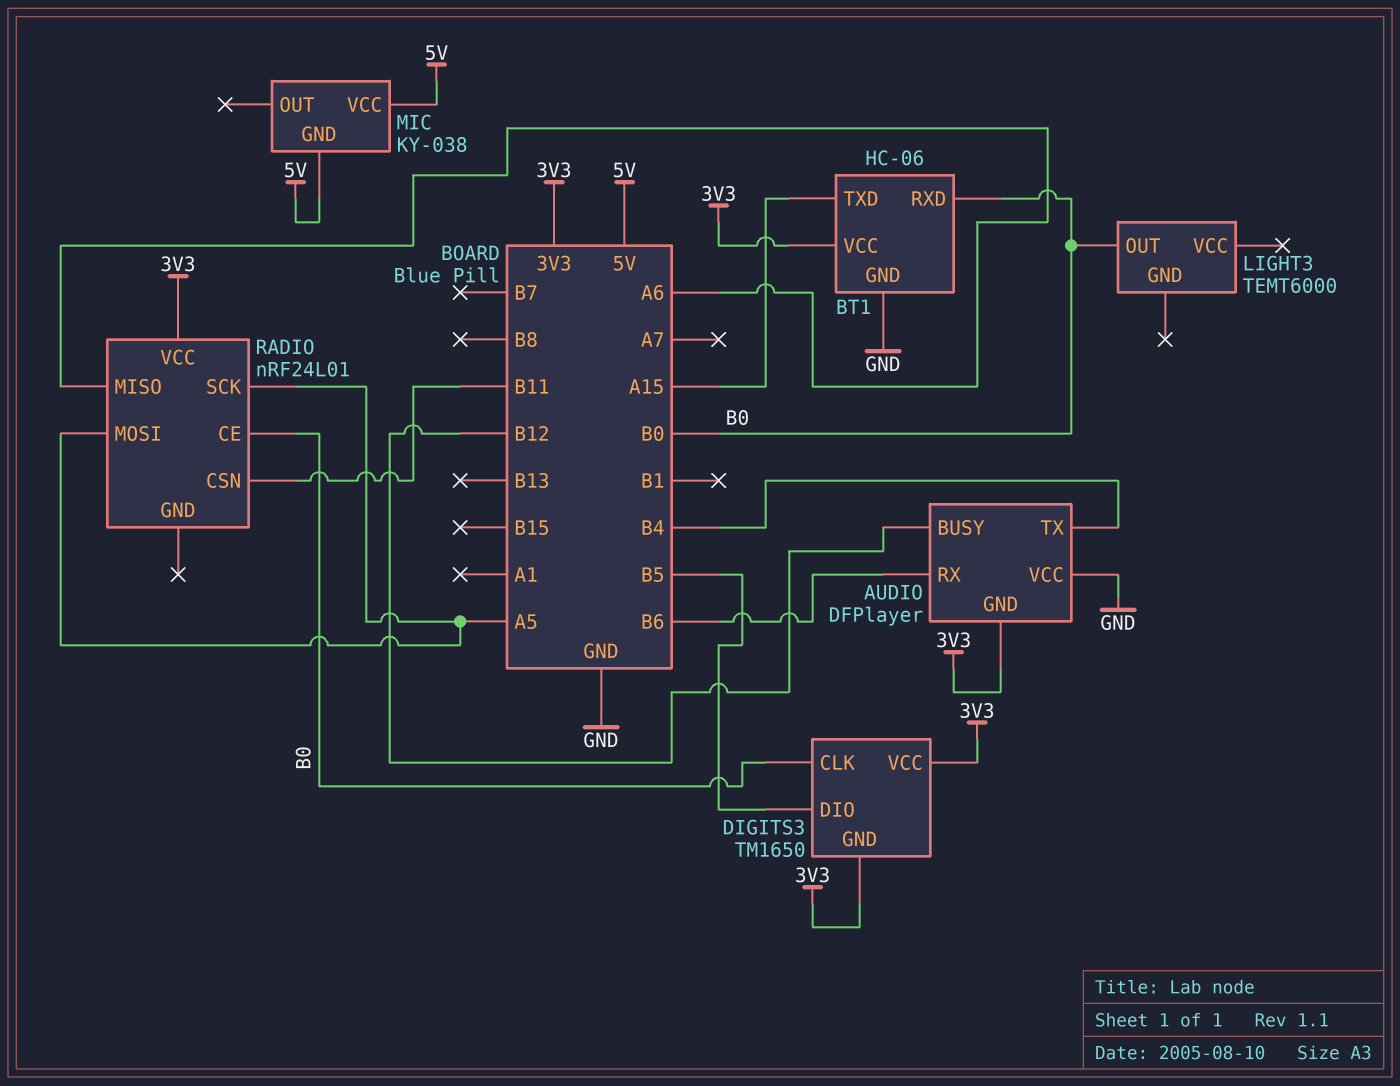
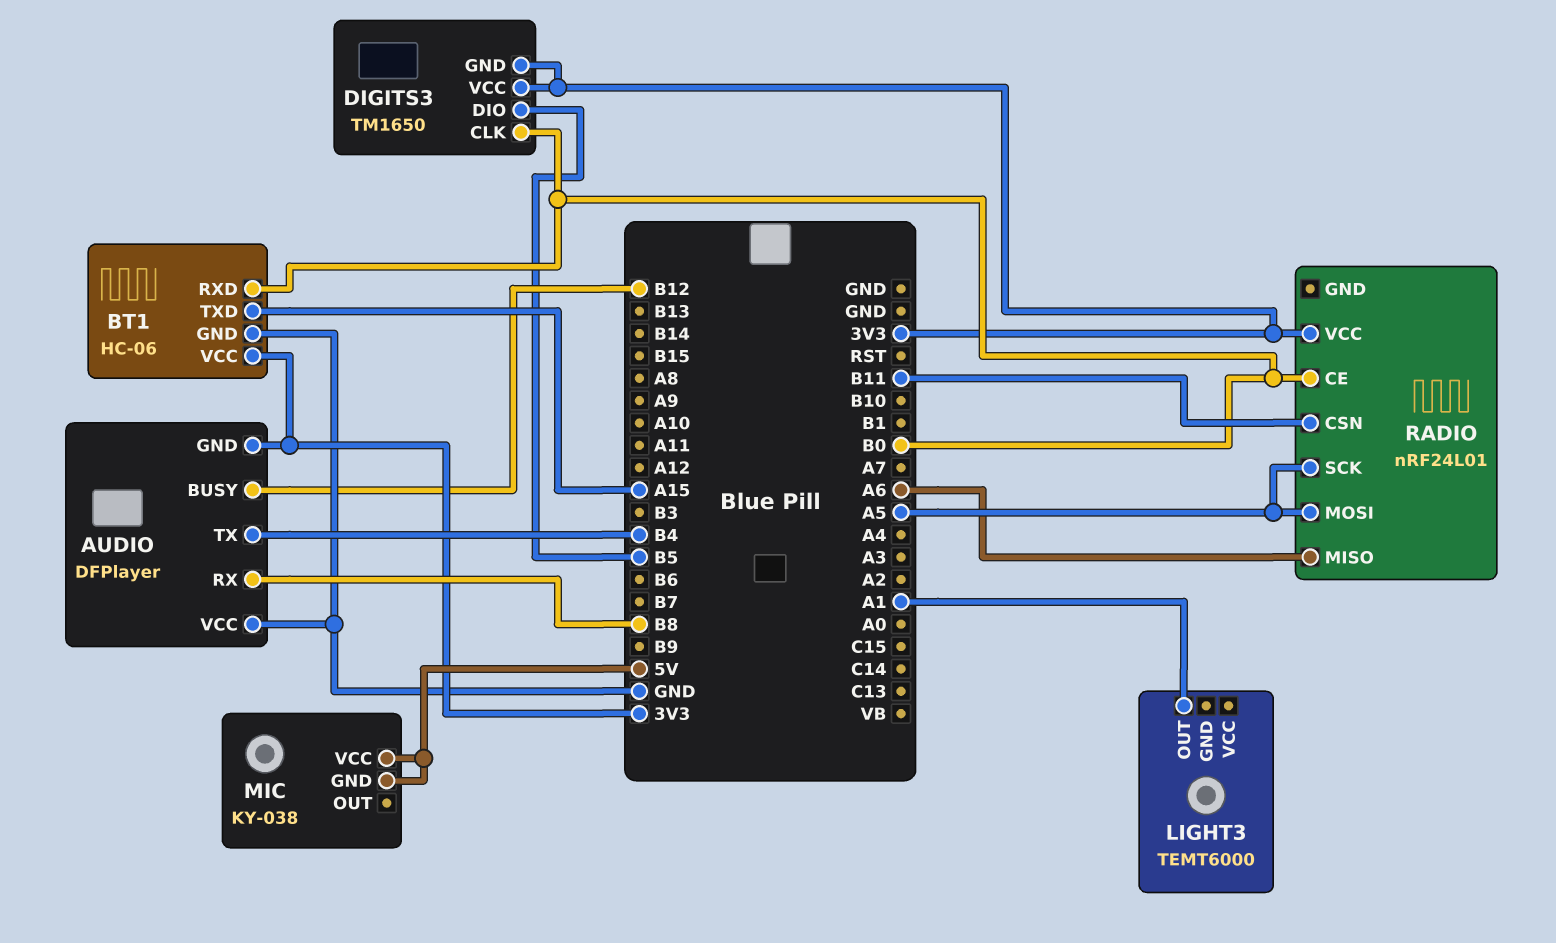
AUDIO pin RX: B6 -> B8
LIGHT3 pin OUT: B0 -> A1

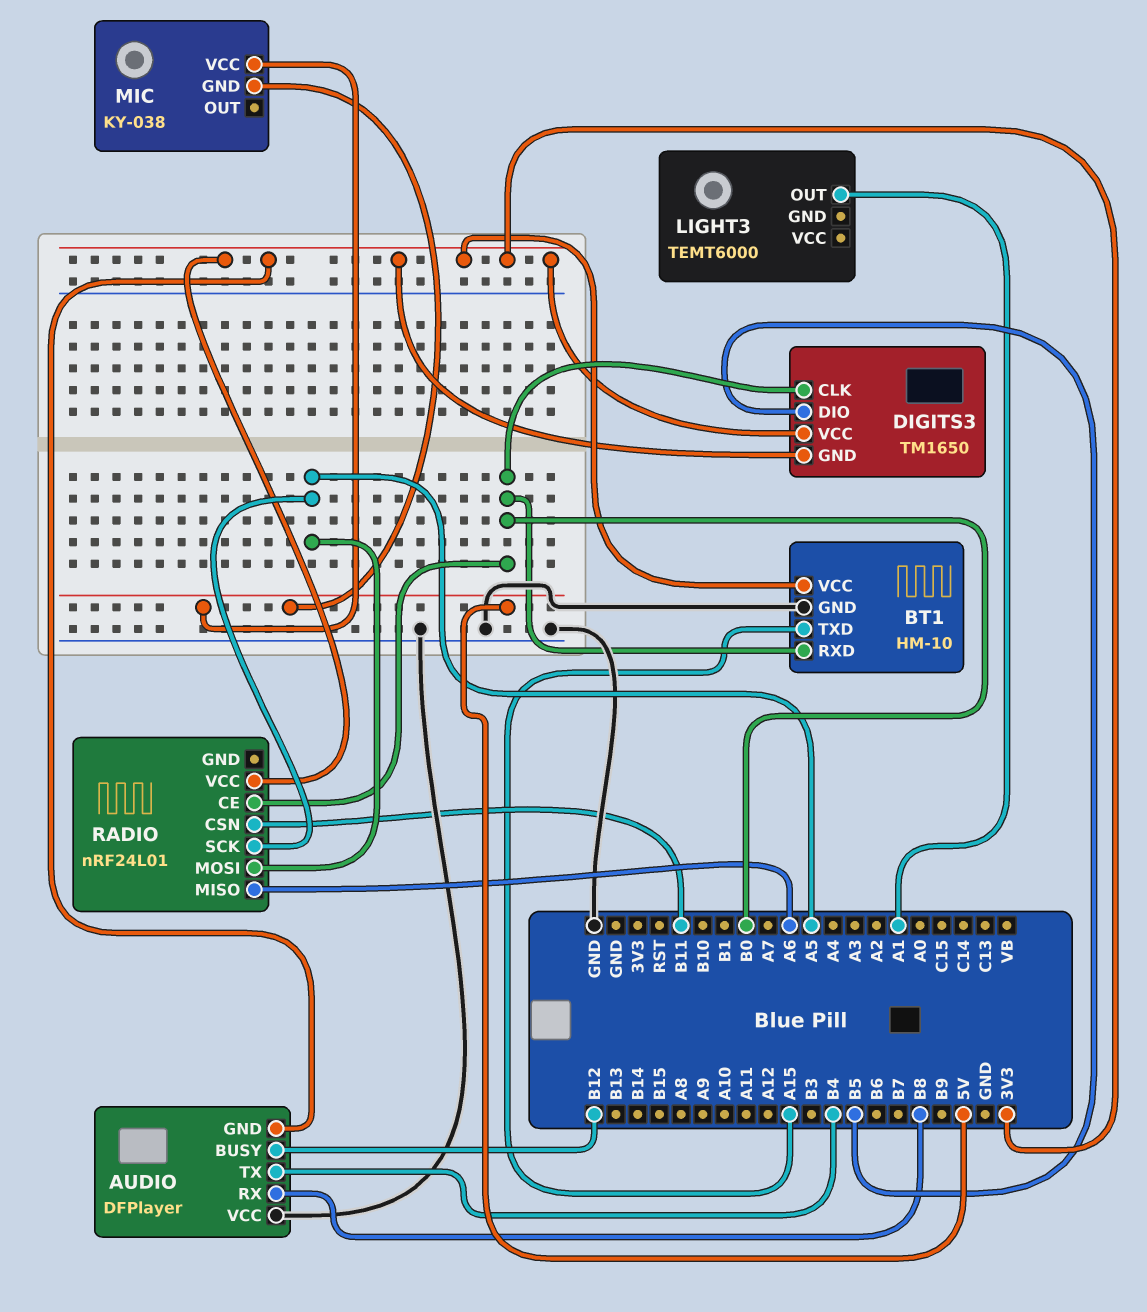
BT1: HC-06 -> HM-10

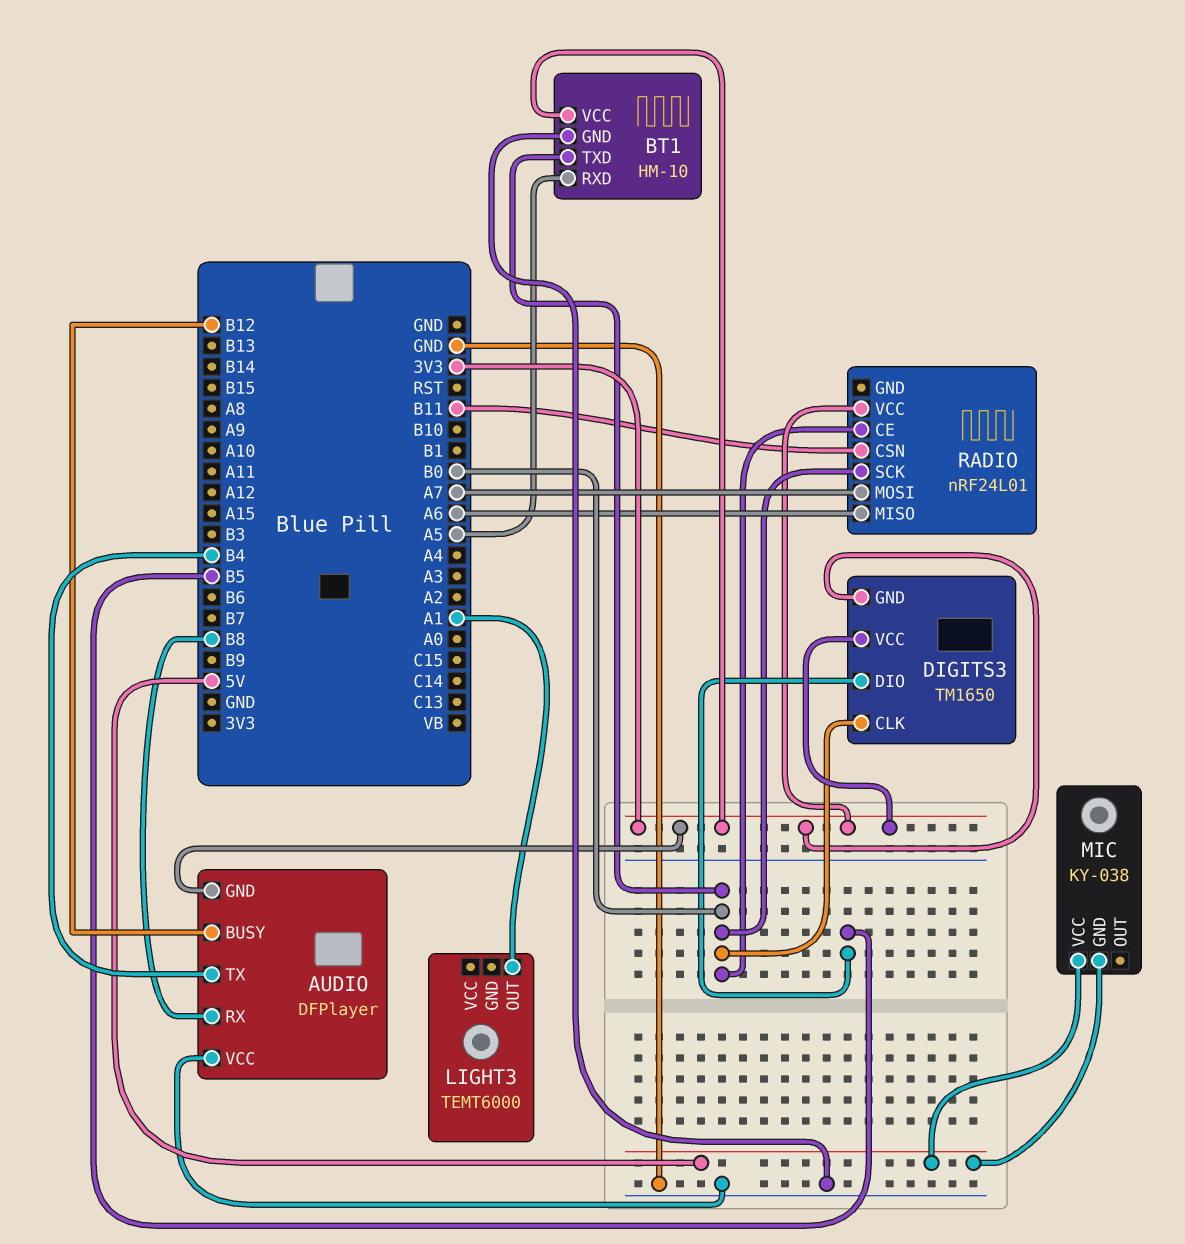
BT1 pin RXD: B0 -> A5
BT1 pin TXD: A15 -> B0
RADIO pin MOSI: A5 -> A7
RADIO pin SCK: A5 -> B0

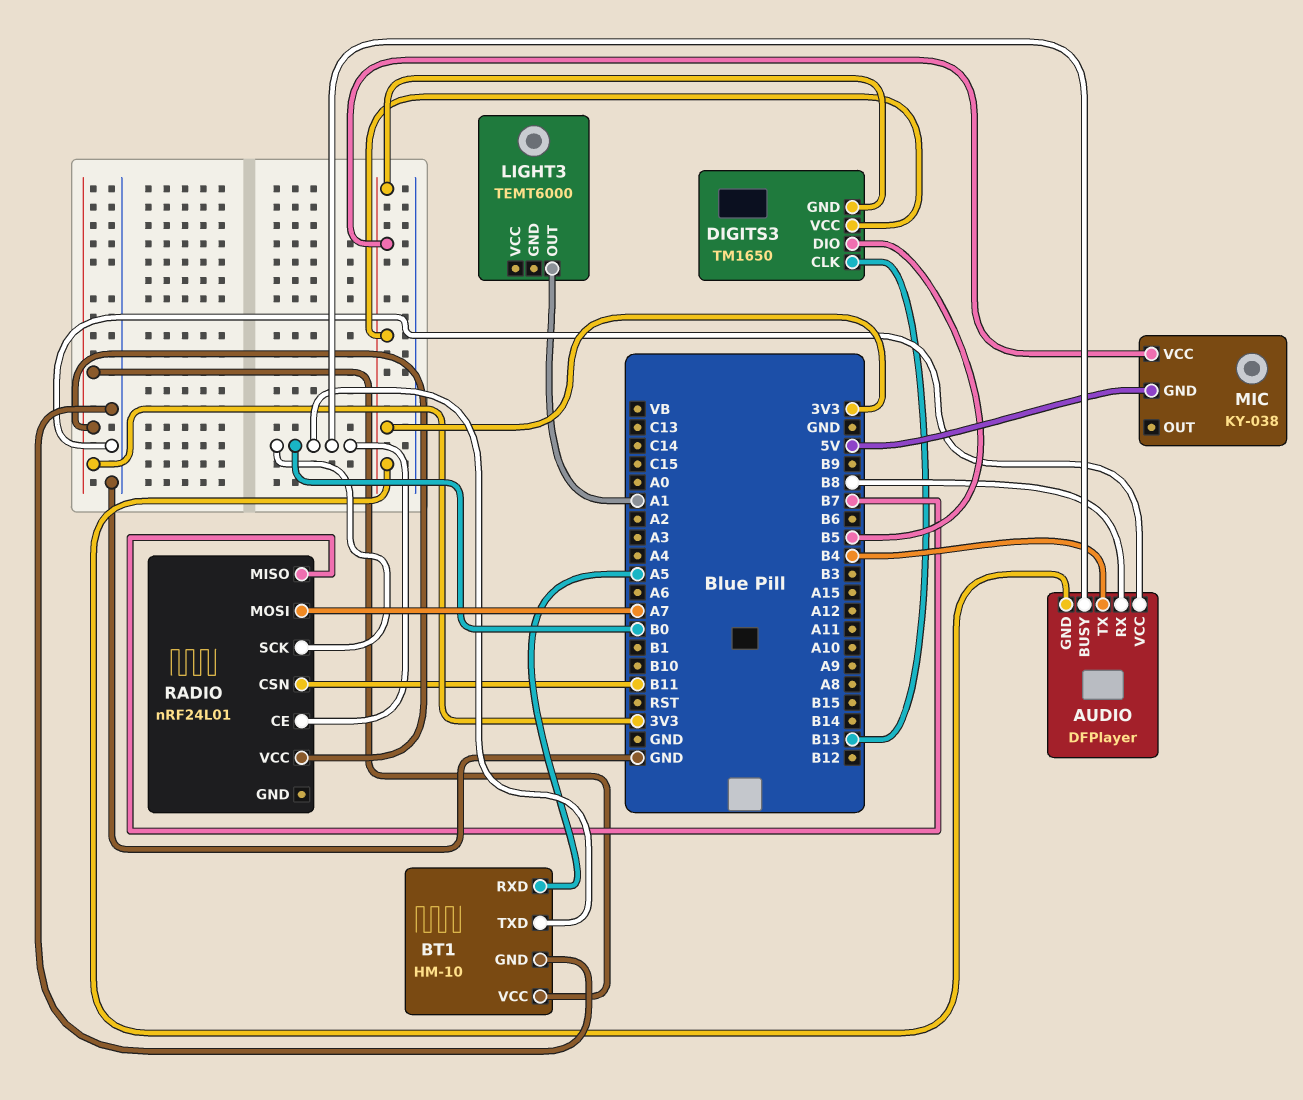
AUDIO pin BUSY: B12 -> B0
DIGITS3 pin CLK: B0 -> B13
MIC pin VCC: 5V -> 3V3
RADIO pin MISO: A6 -> B7

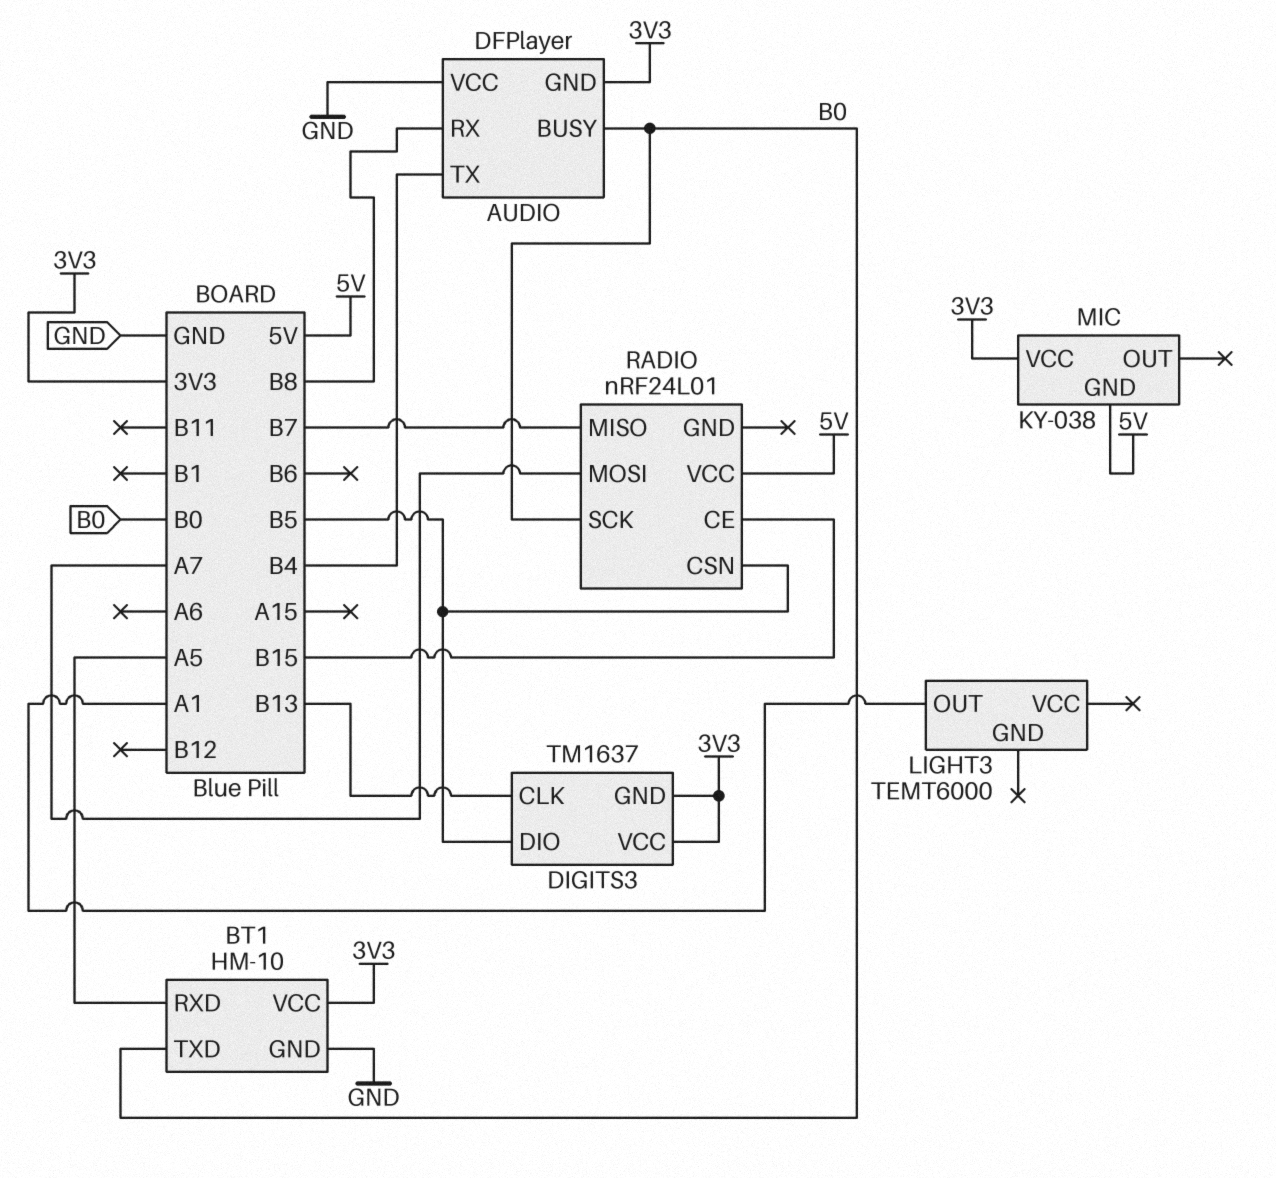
DIGITS3: TM1650 -> TM1637
RADIO pin CE: B0 -> B15
RADIO pin CSN: B11 -> B5
RADIO pin VCC: 3V3 -> 5V

